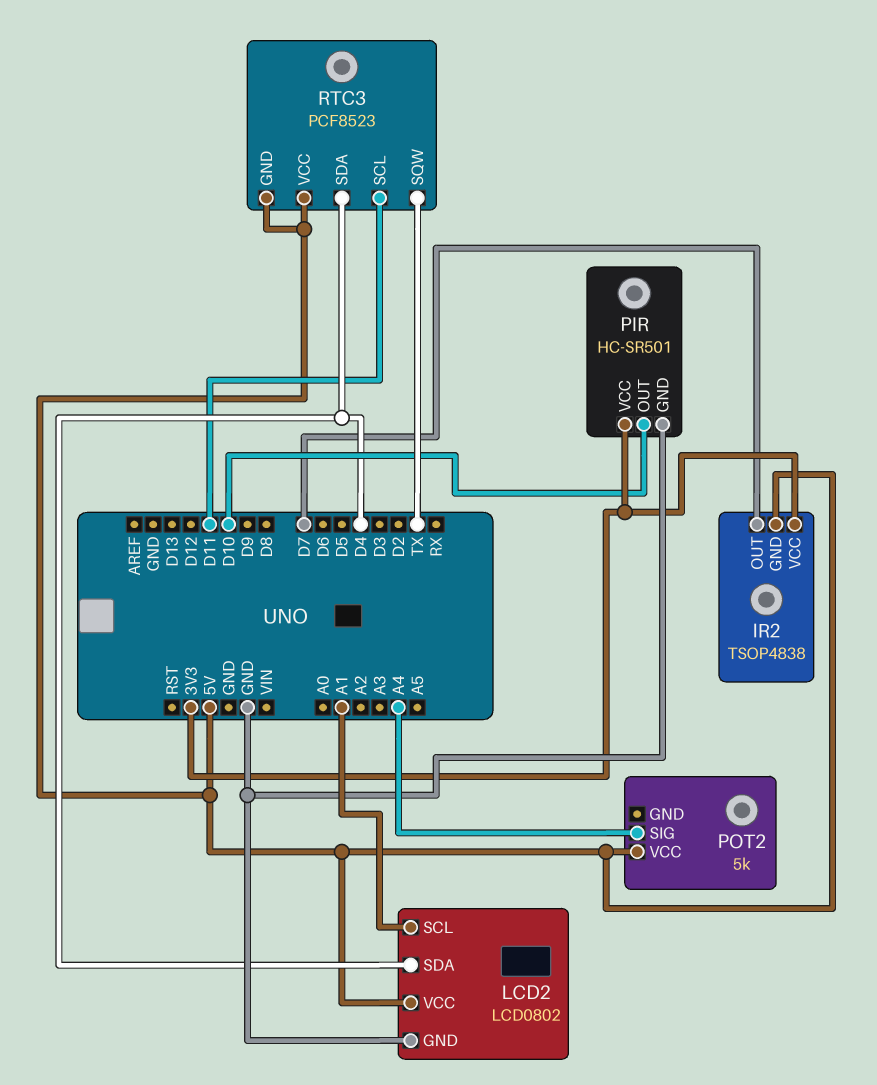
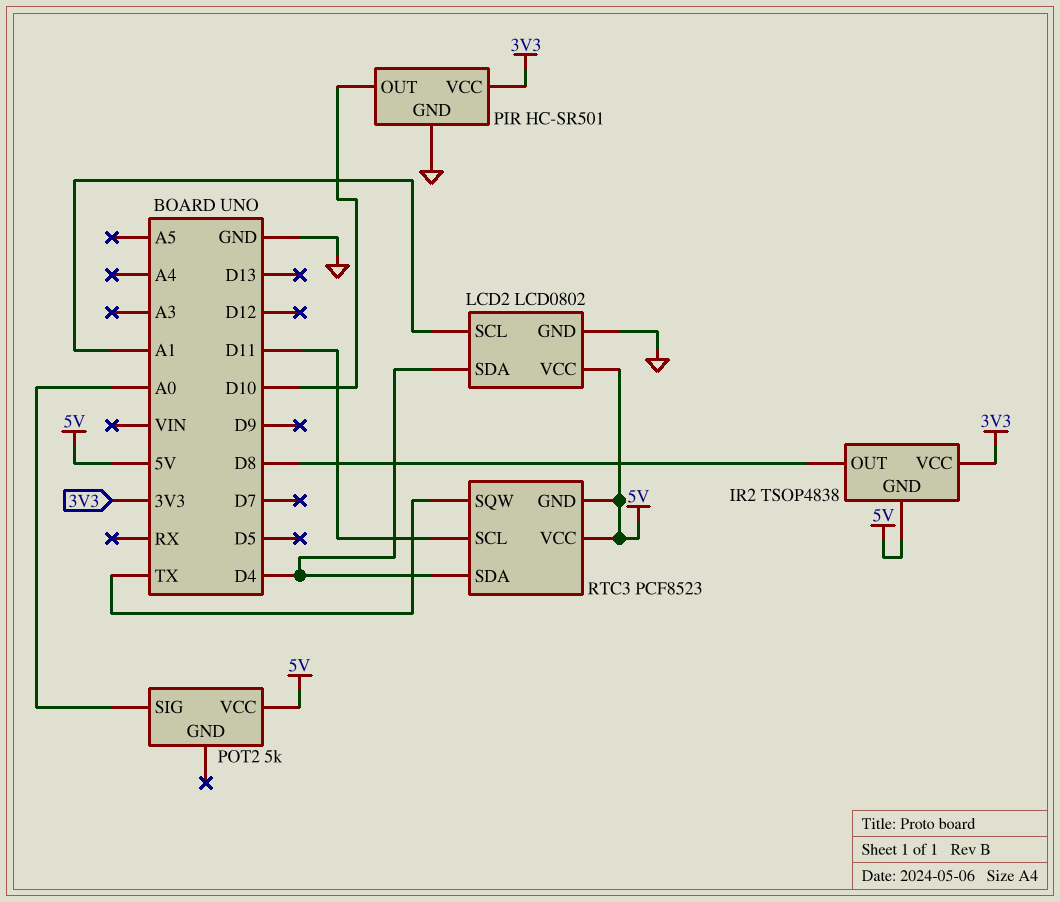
IR2 pin OUT: D7 -> D8
POT2 pin SIG: A4 -> A0

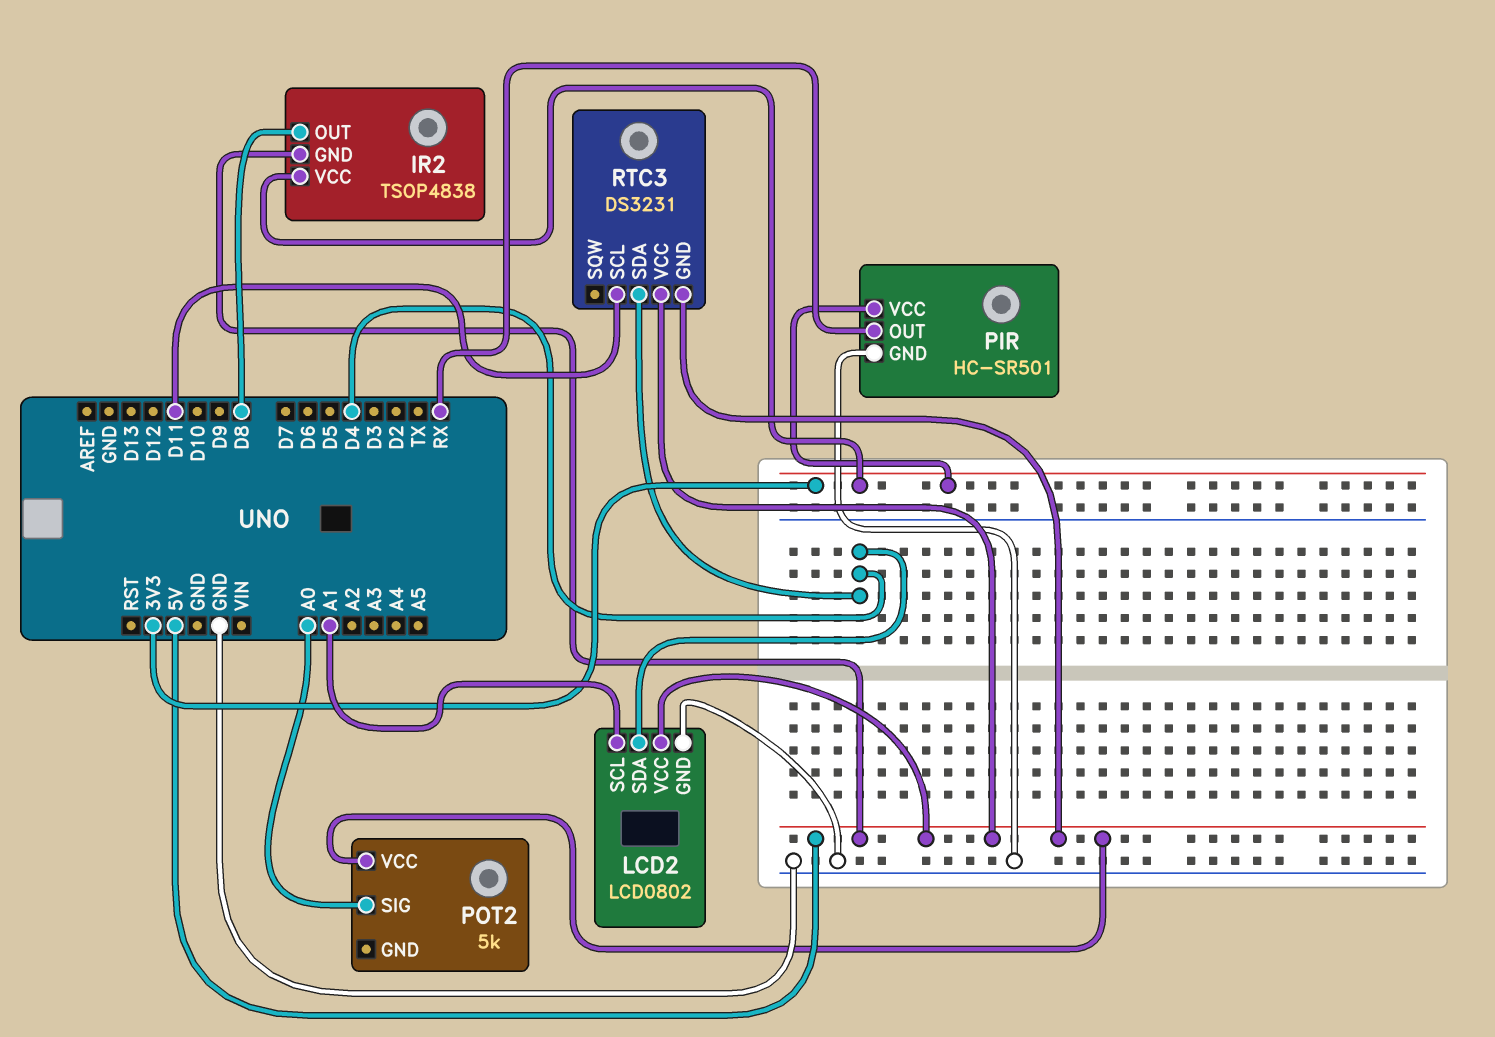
PIR pin OUT: D10 -> RX
RTC3: PCF8523 -> DS3231
RTC3 pin SQW: TX -> none

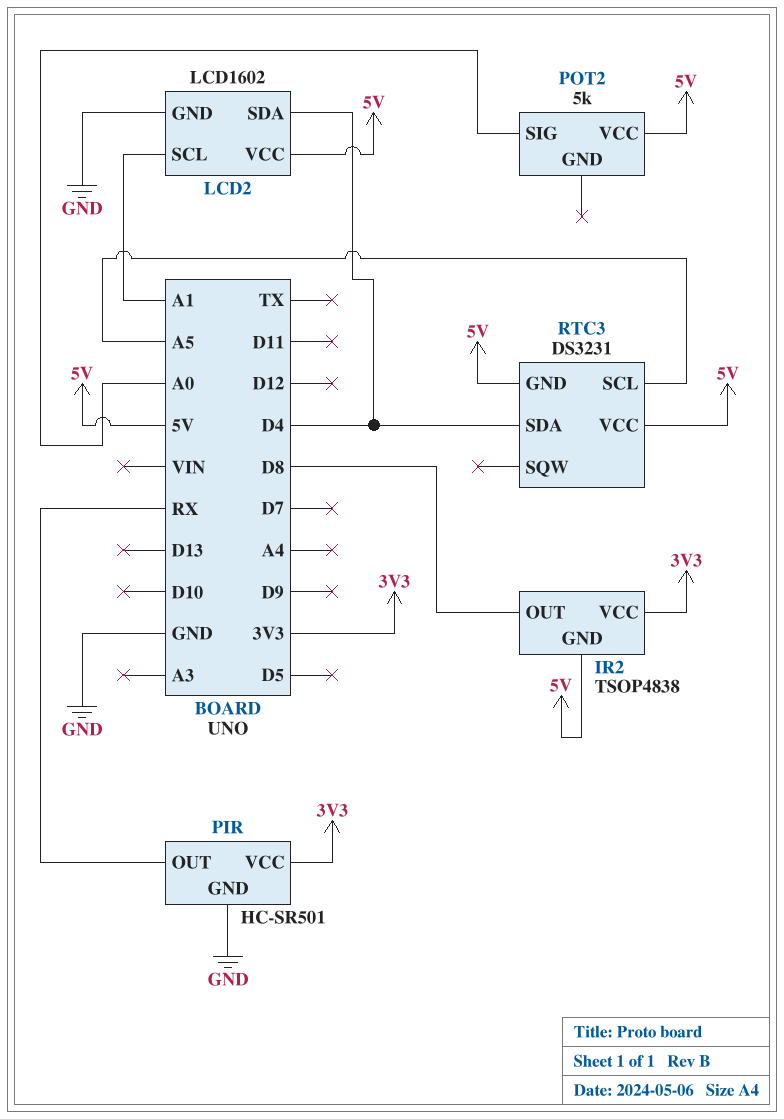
LCD2: LCD0802 -> LCD1602
RTC3 pin SCL: D11 -> A5

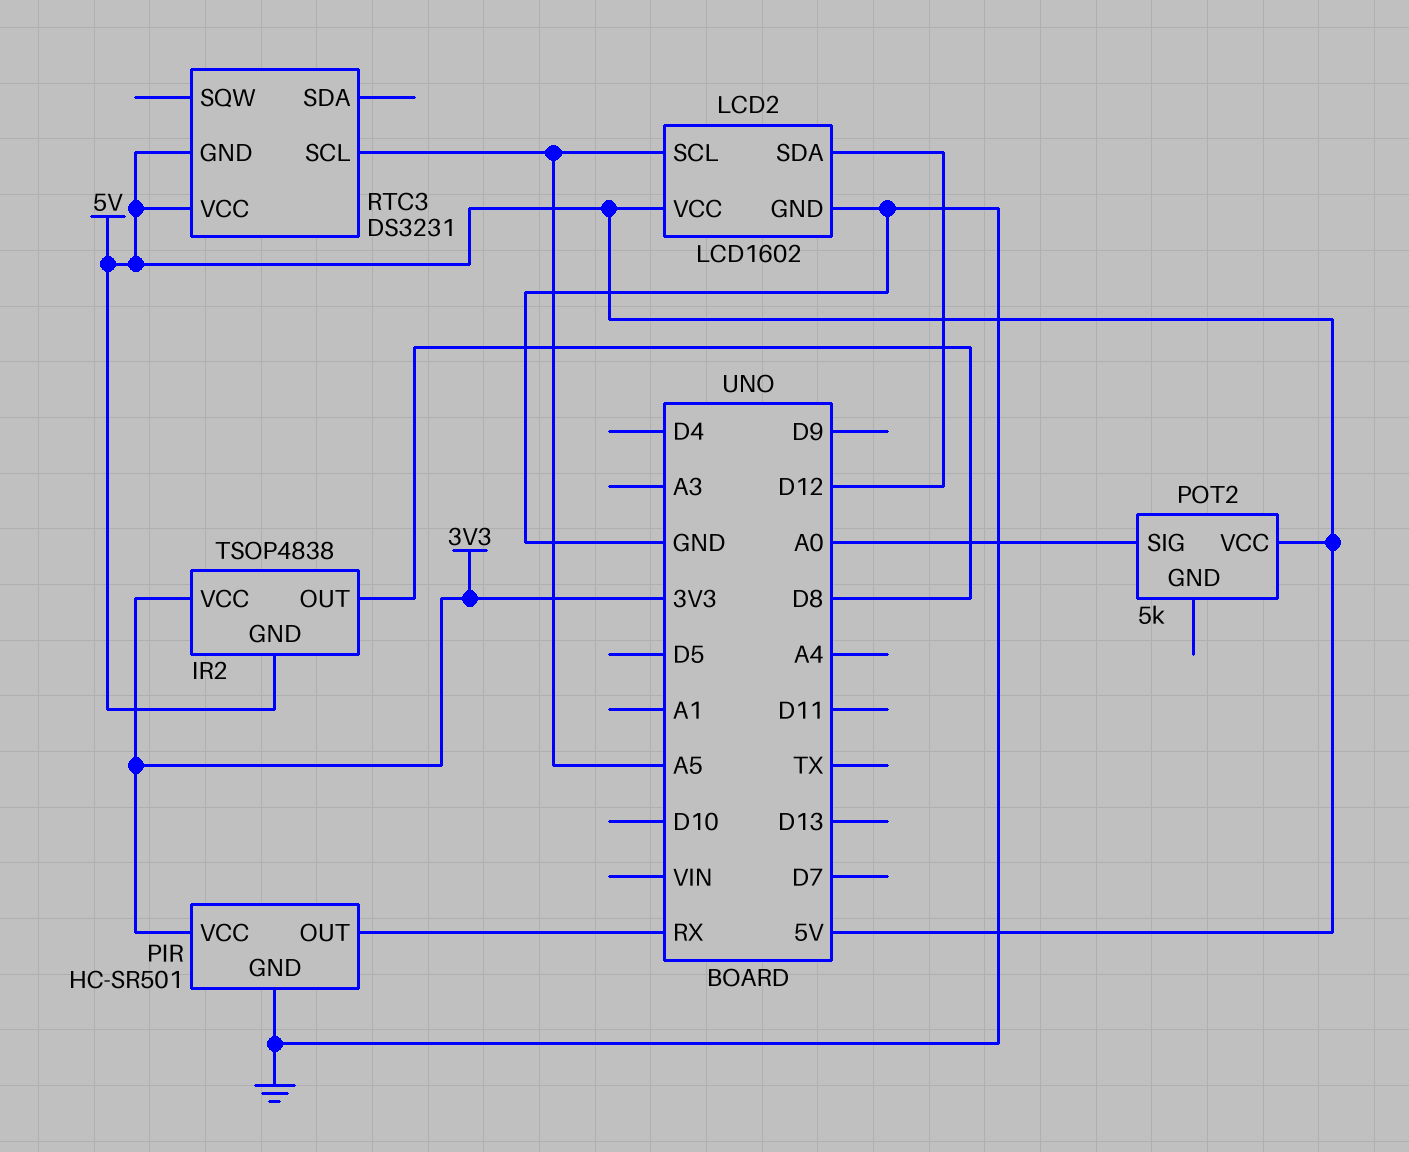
LCD2 pin SCL: A1 -> A5
LCD2 pin SDA: D4 -> D12
RTC3 pin SDA: D4 -> none

